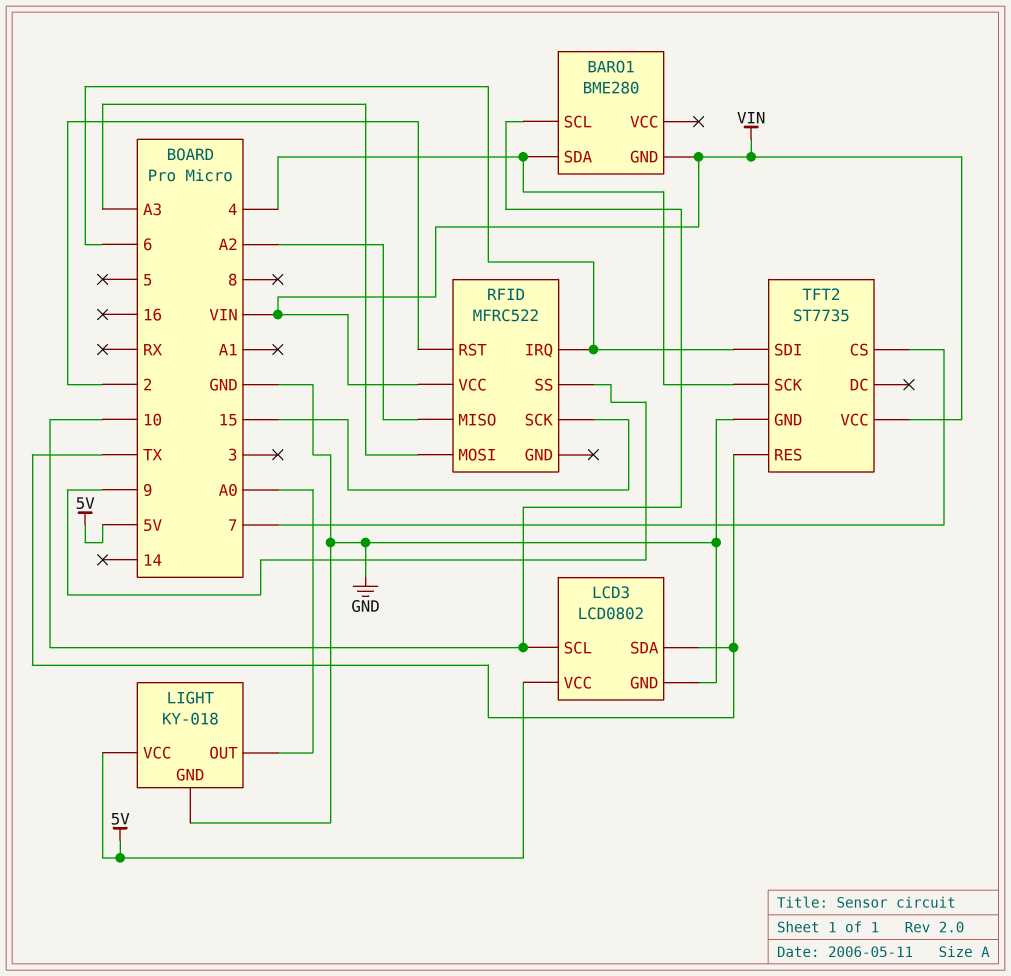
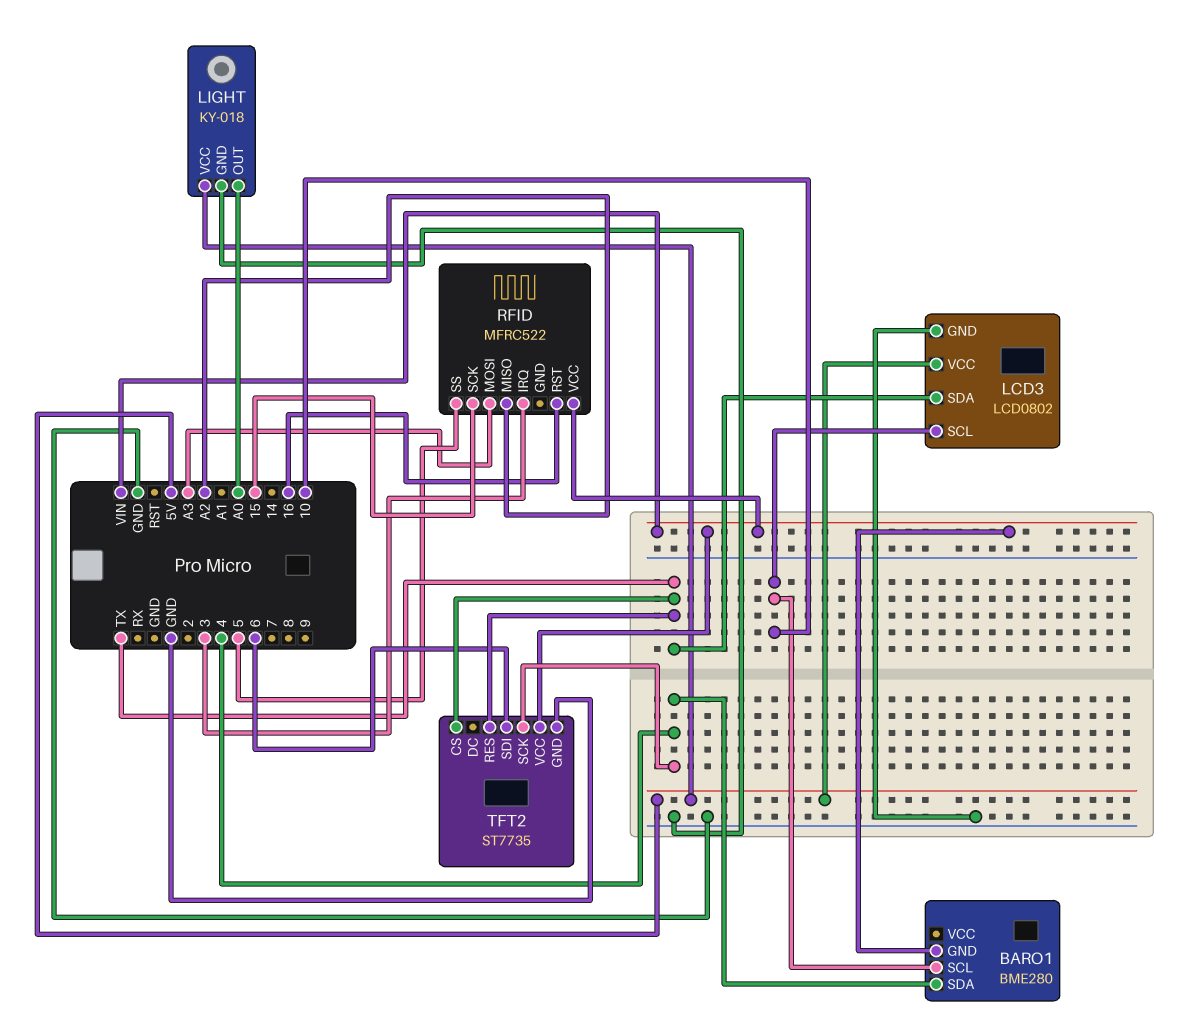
RFID pin IRQ: 6 -> 3
RFID pin RST: 2 -> 16
RFID pin SS: 9 -> 5
TFT2 pin CS: 7 -> TX

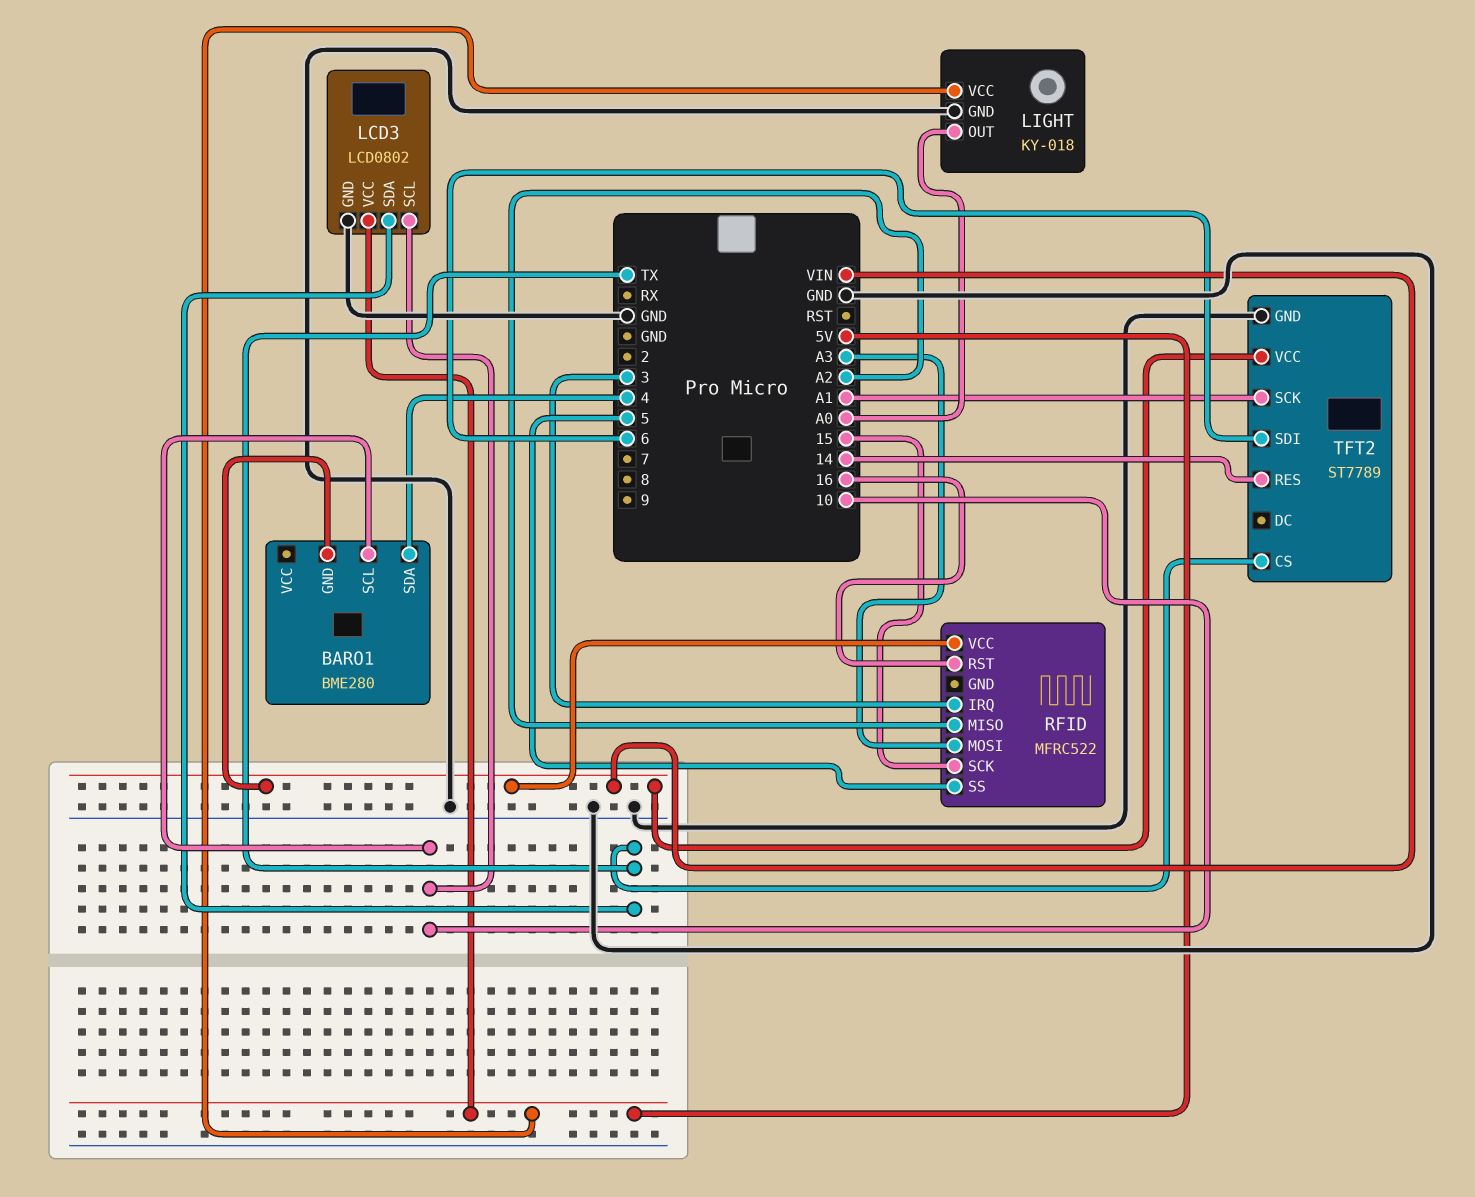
TFT2: ST7735 -> ST7789
TFT2 pin RES: TX -> 14
TFT2 pin SCK: 4 -> A1

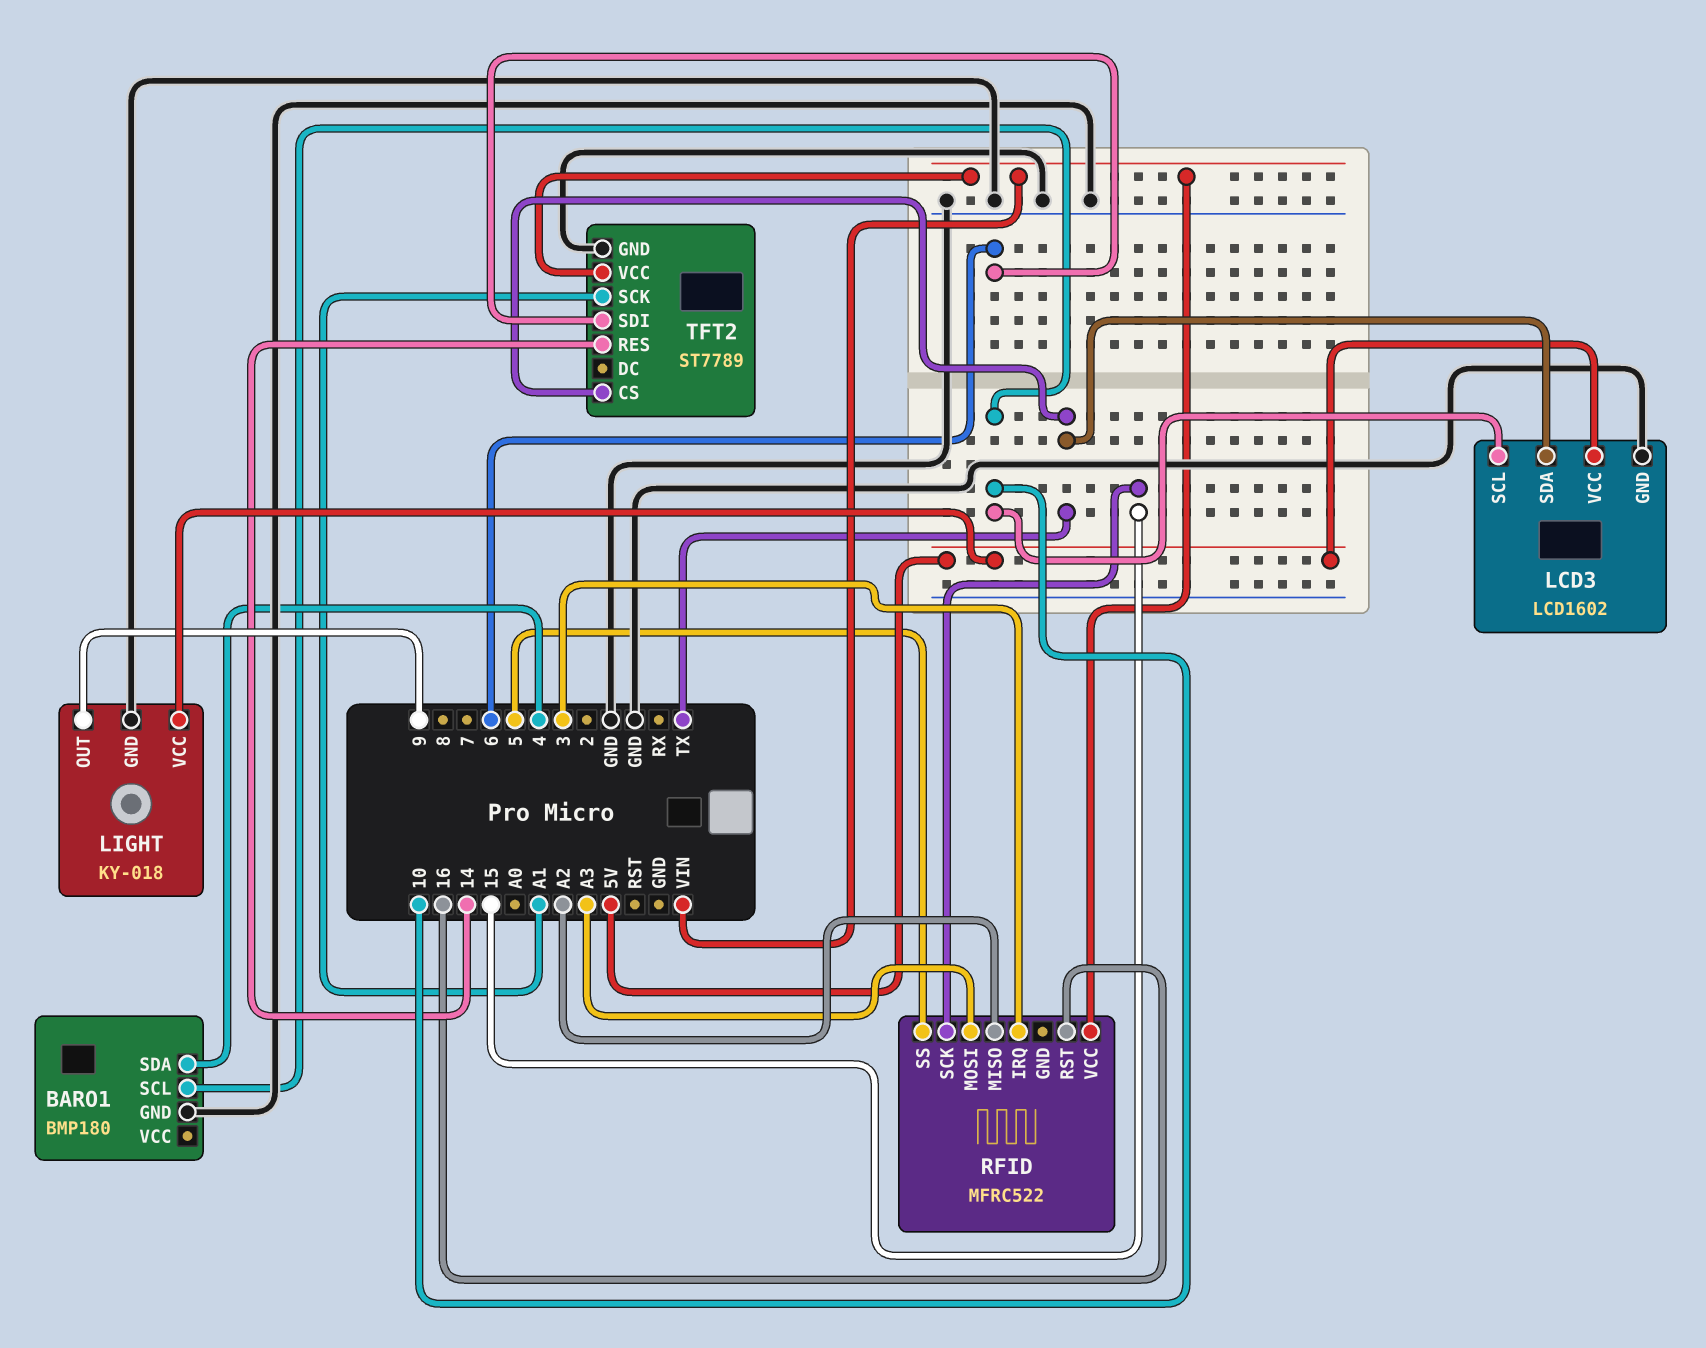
BARO1: BME280 -> BMP180
BARO1 pin GND: VIN -> GND
LCD3: LCD0802 -> LCD1602
LIGHT pin OUT: A0 -> 9

